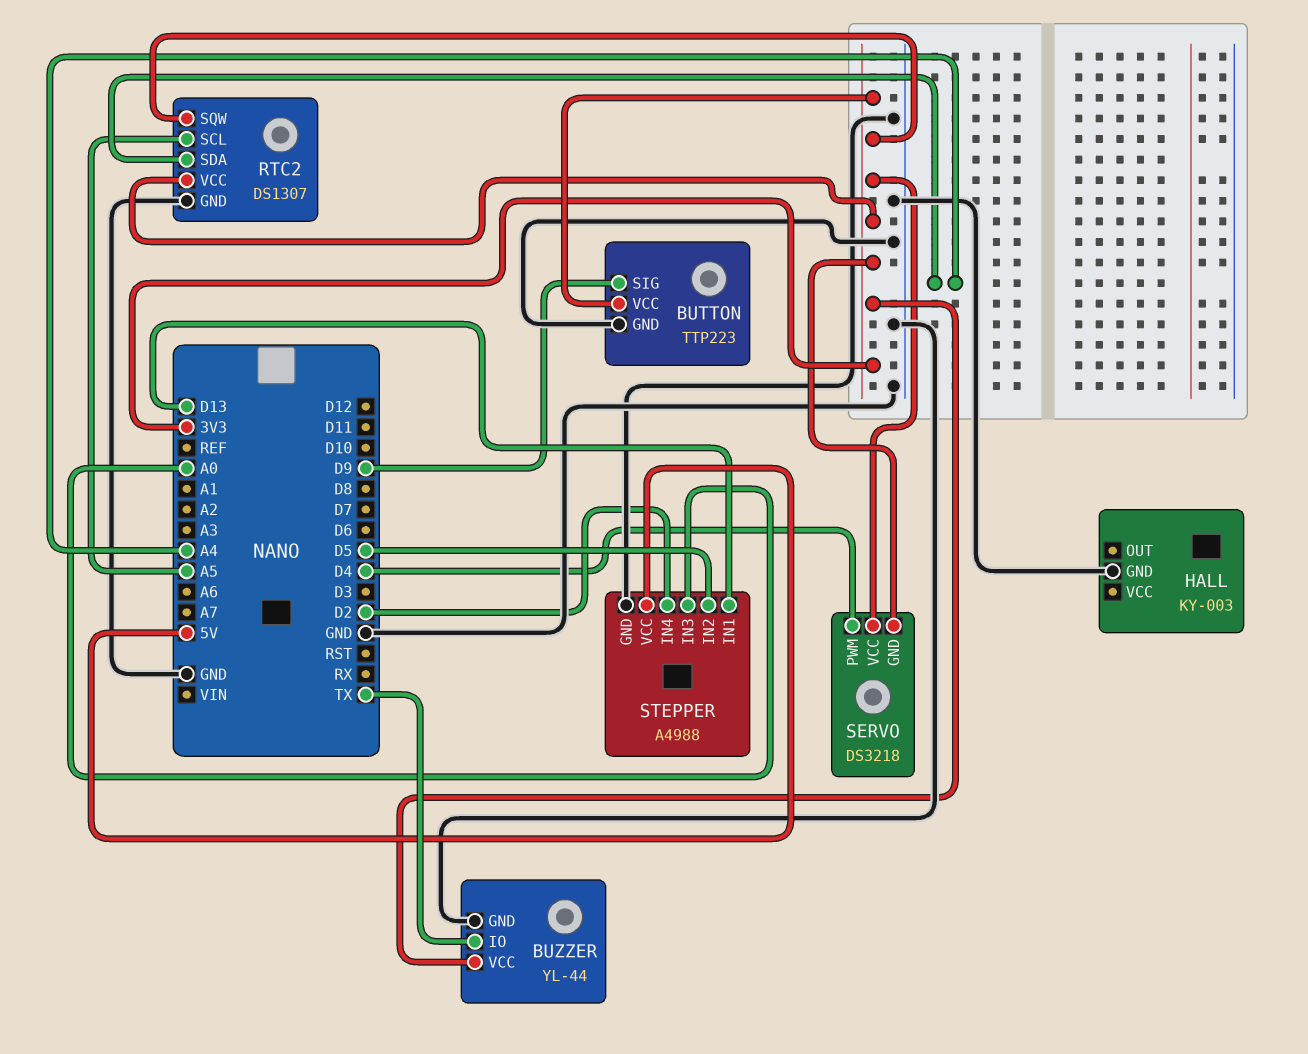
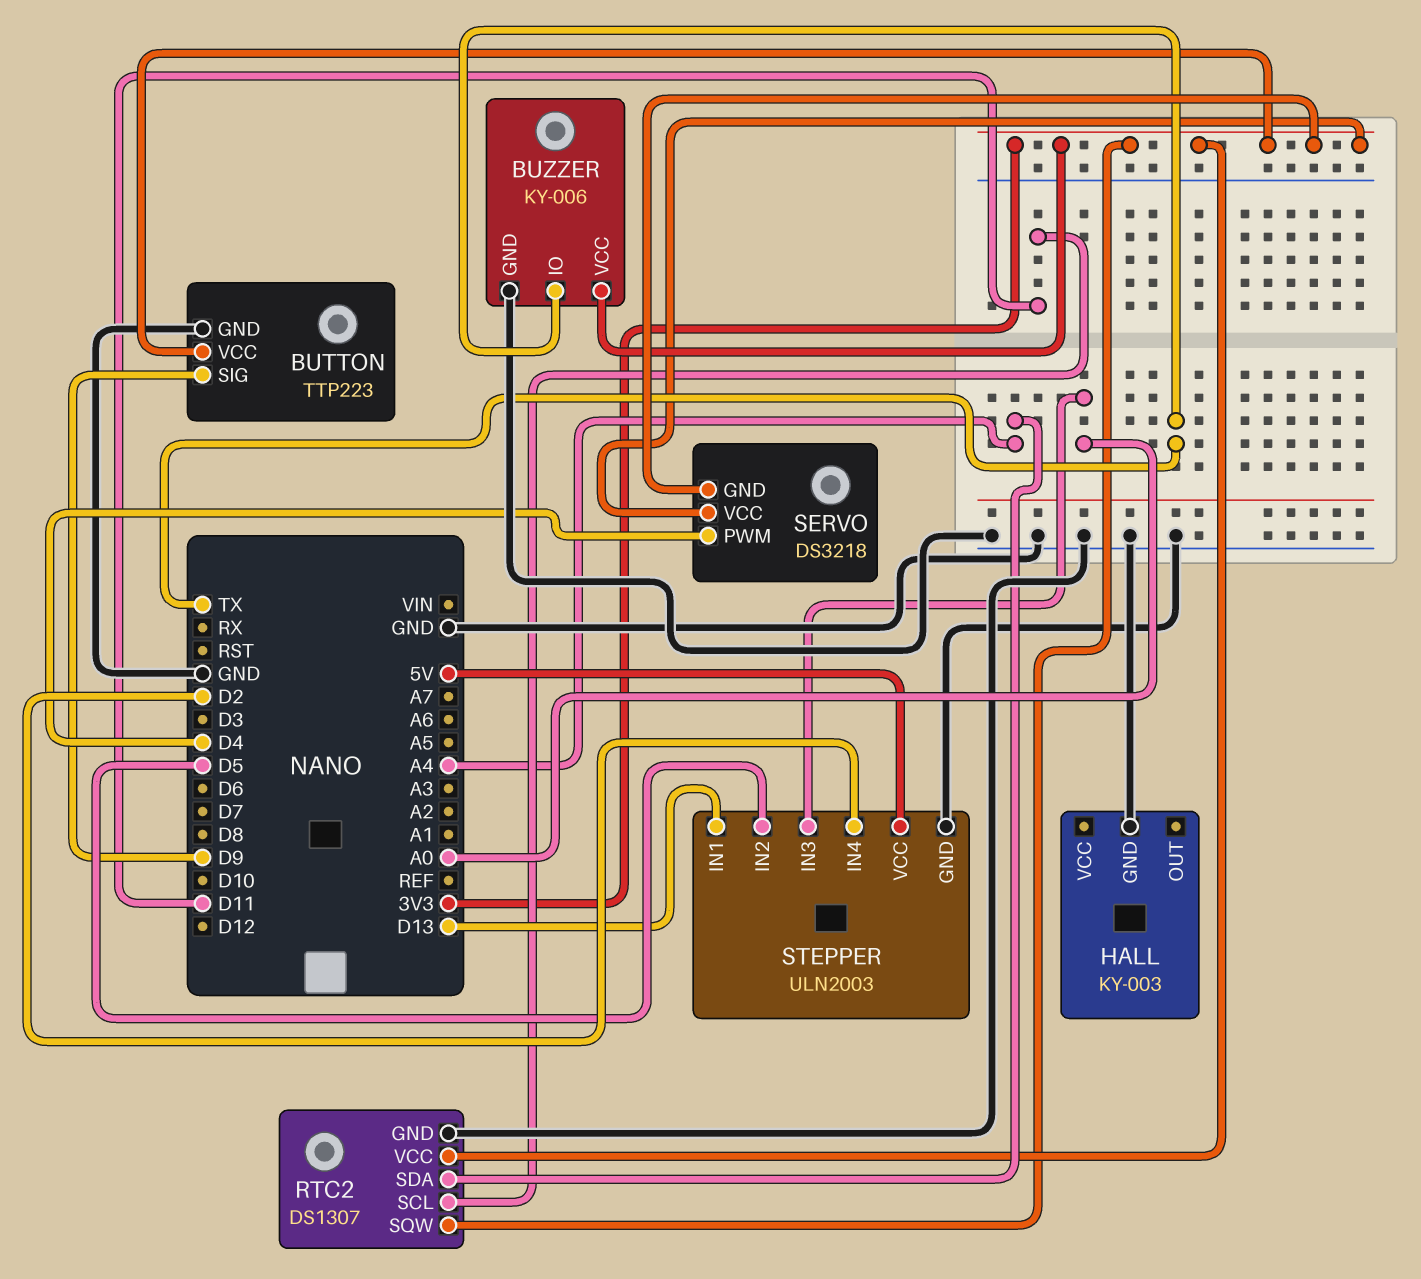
BUZZER: YL-44 -> KY-006
RTC2 pin SCL: A5 -> D11
STEPPER: A4988 -> ULN2003

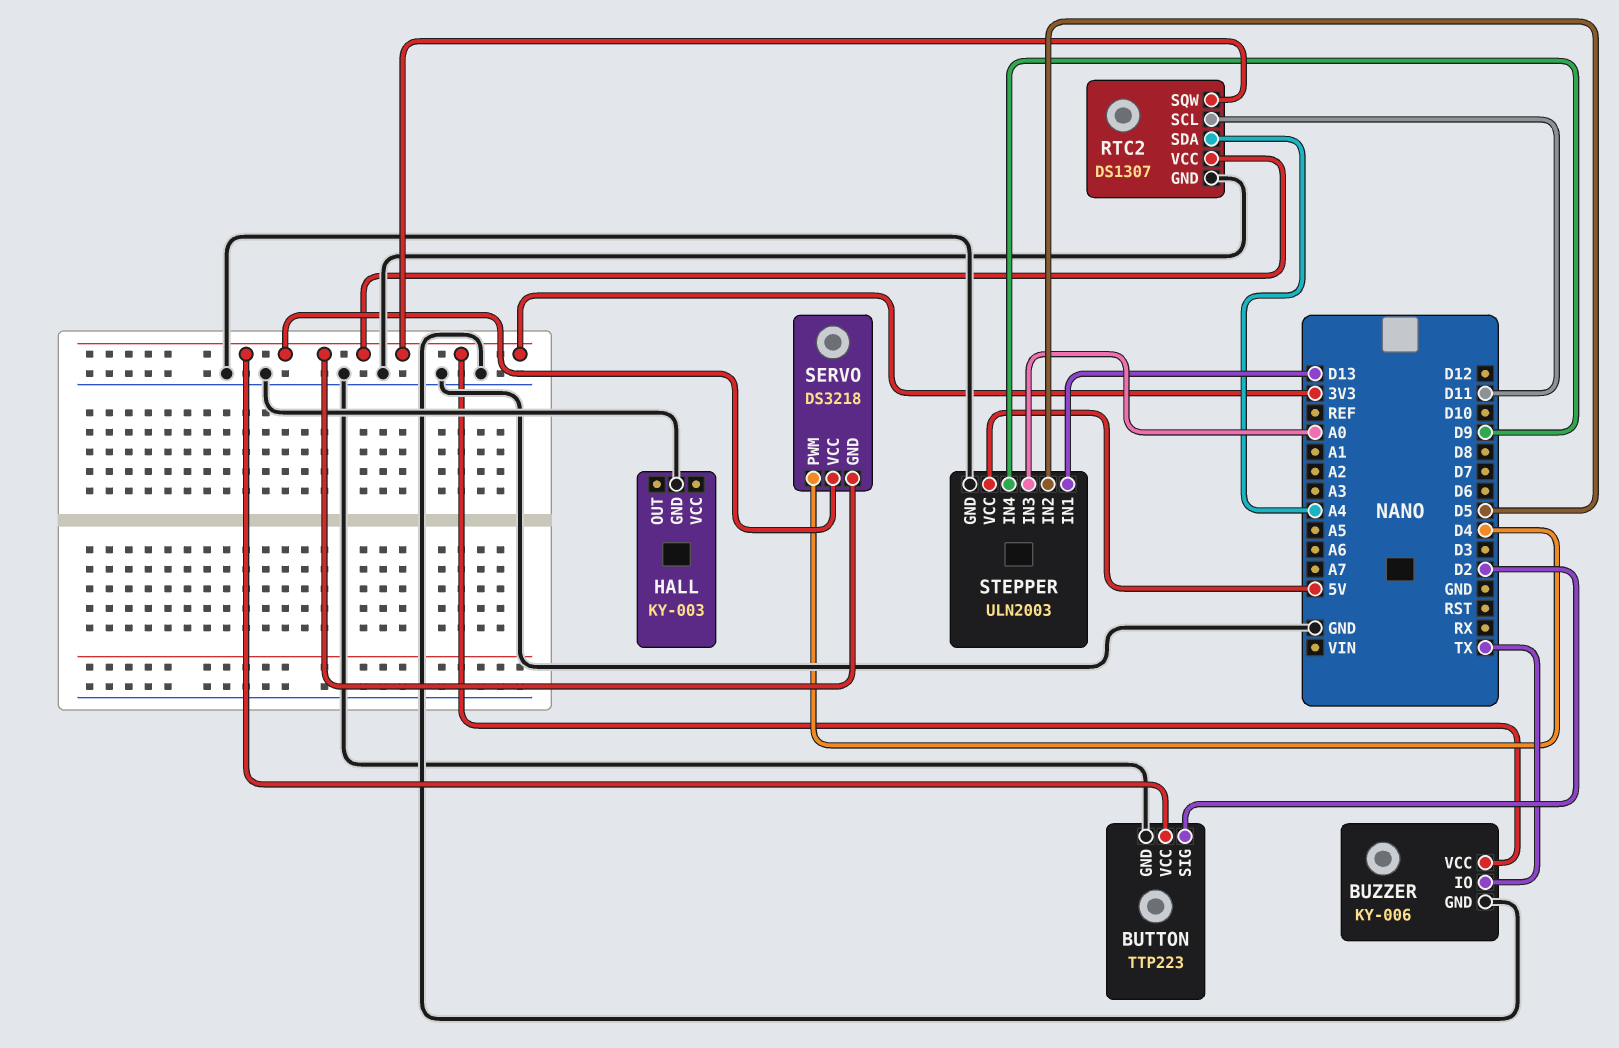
BUTTON pin SIG: D9 -> D2
STEPPER pin IN4: D2 -> D9

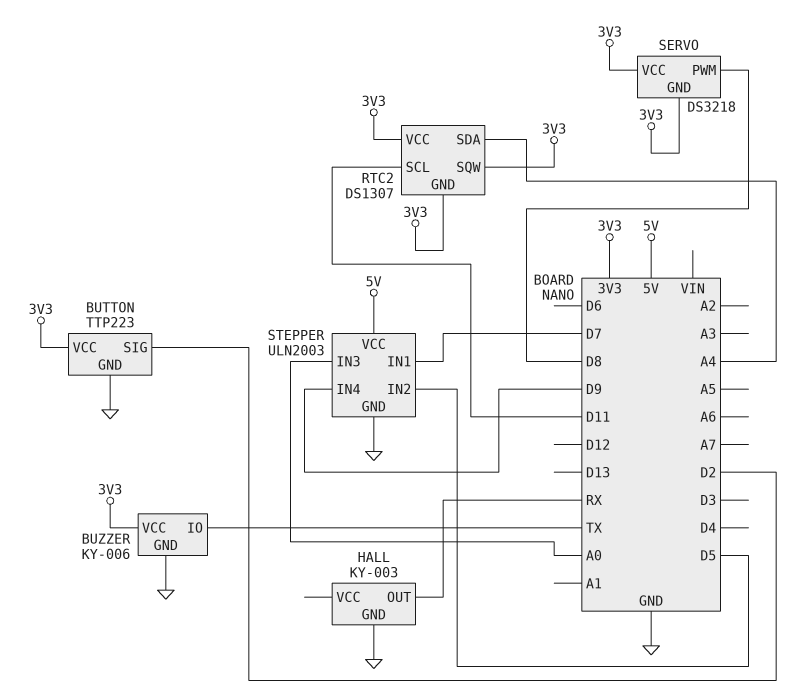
HALL pin OUT: none -> RX
RTC2 pin GND: GND -> 3V3
SERVO pin PWM: D4 -> D8
STEPPER pin IN1: D13 -> D7

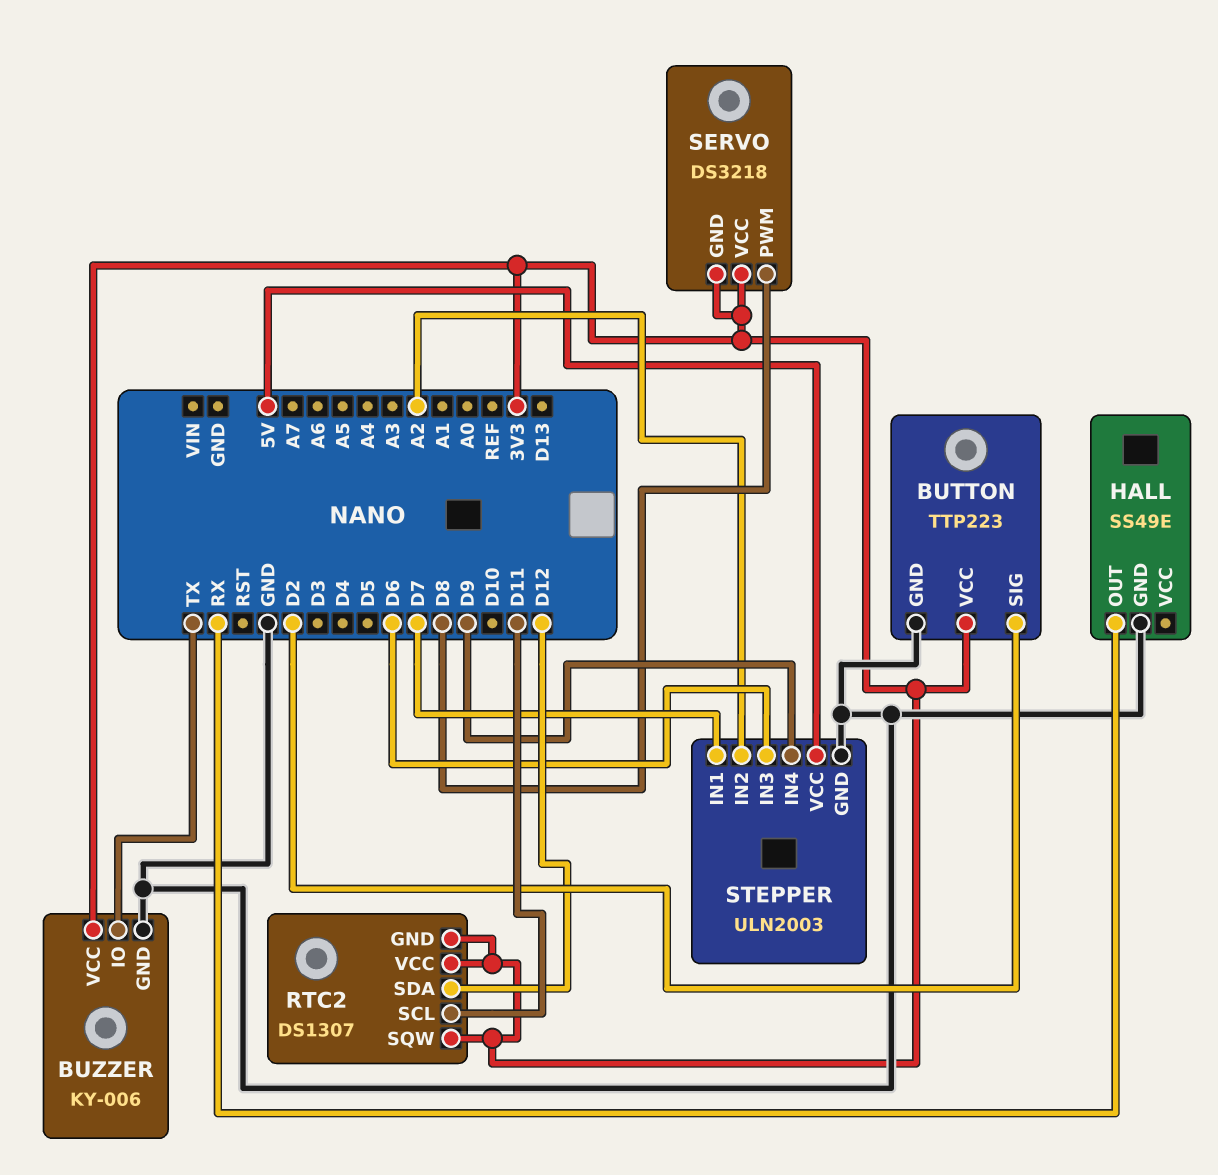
HALL: KY-003 -> SS49E
RTC2 pin SDA: A4 -> D12
STEPPER pin IN2: D5 -> A2
STEPPER pin IN3: A0 -> D6

